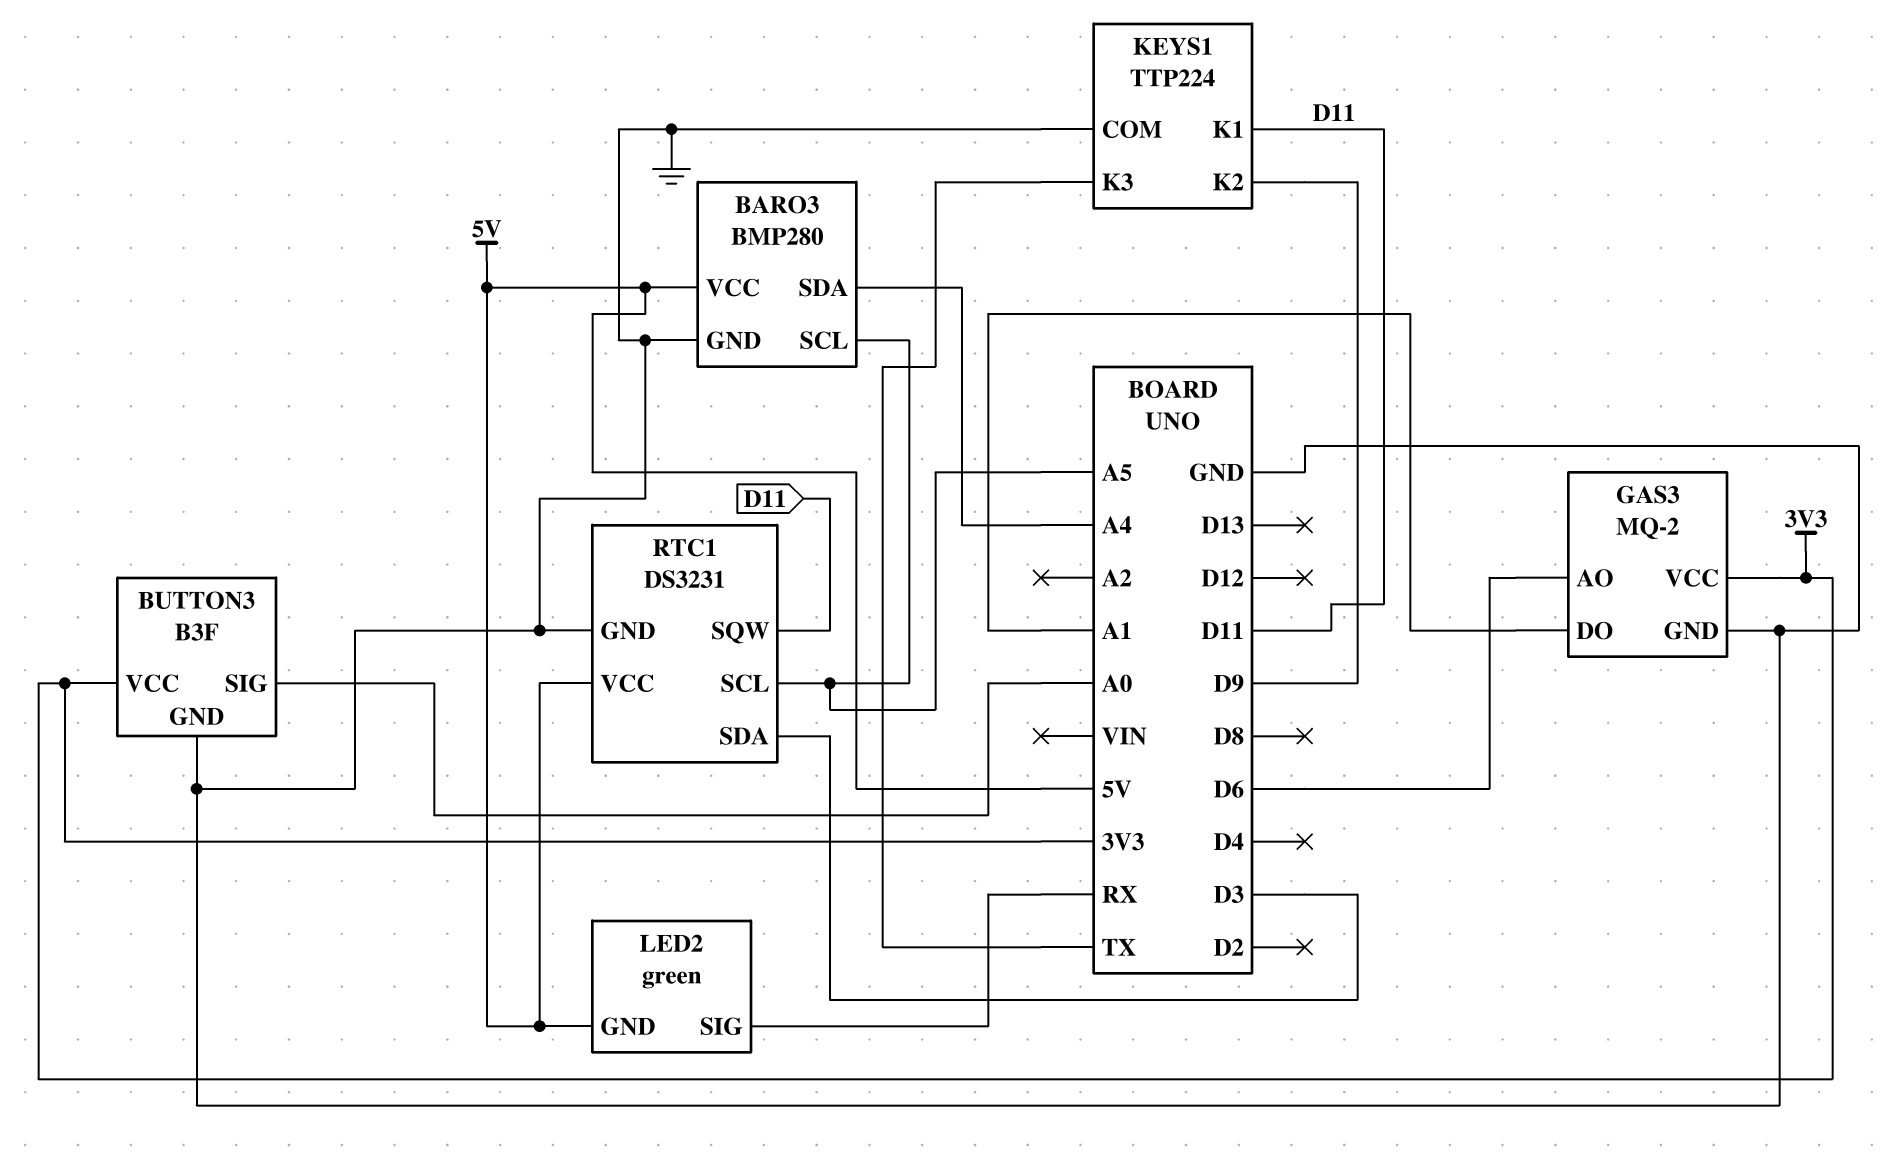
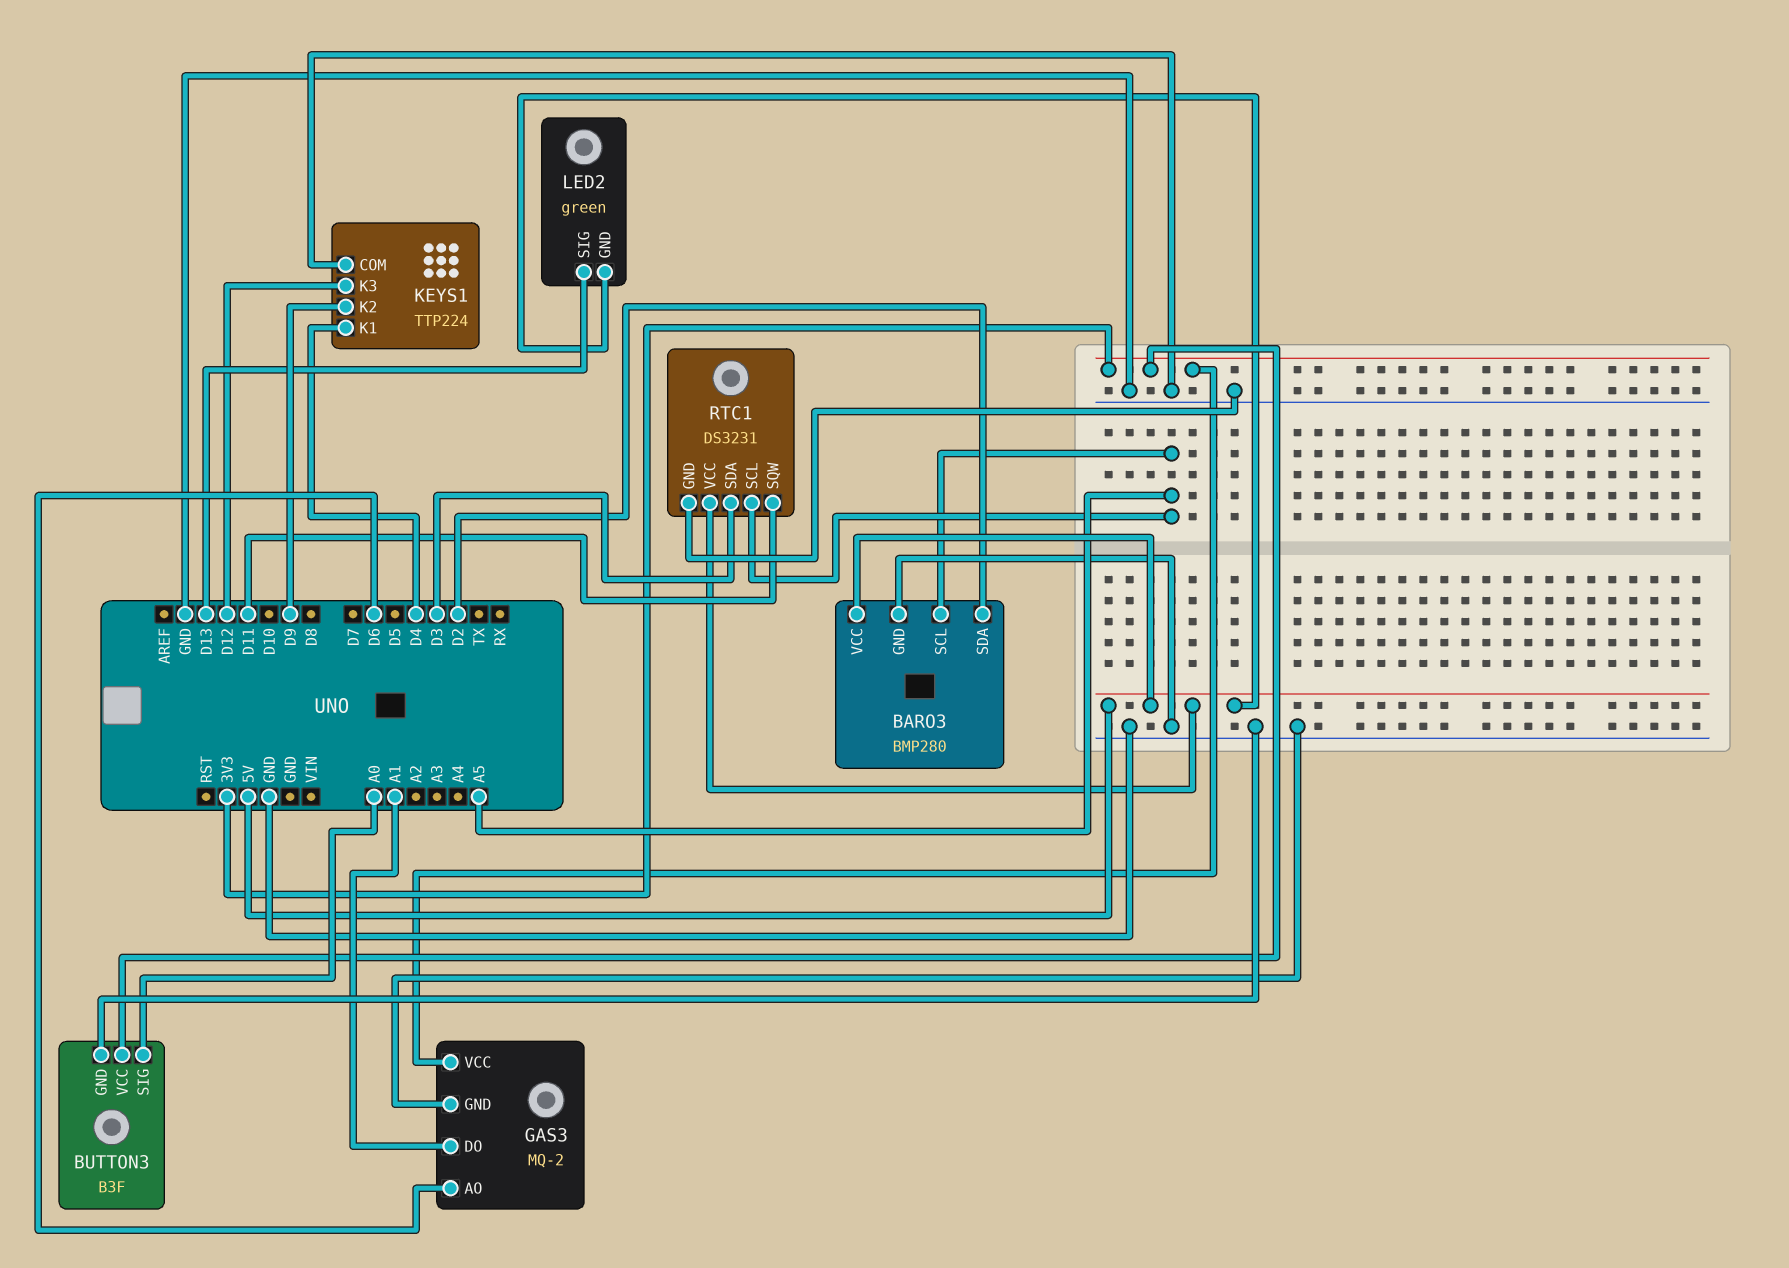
BARO3 pin SDA: A4 -> D2
KEYS1 pin K1: D11 -> D4
KEYS1 pin K3: TX -> D12
LED2 pin SIG: RX -> D13

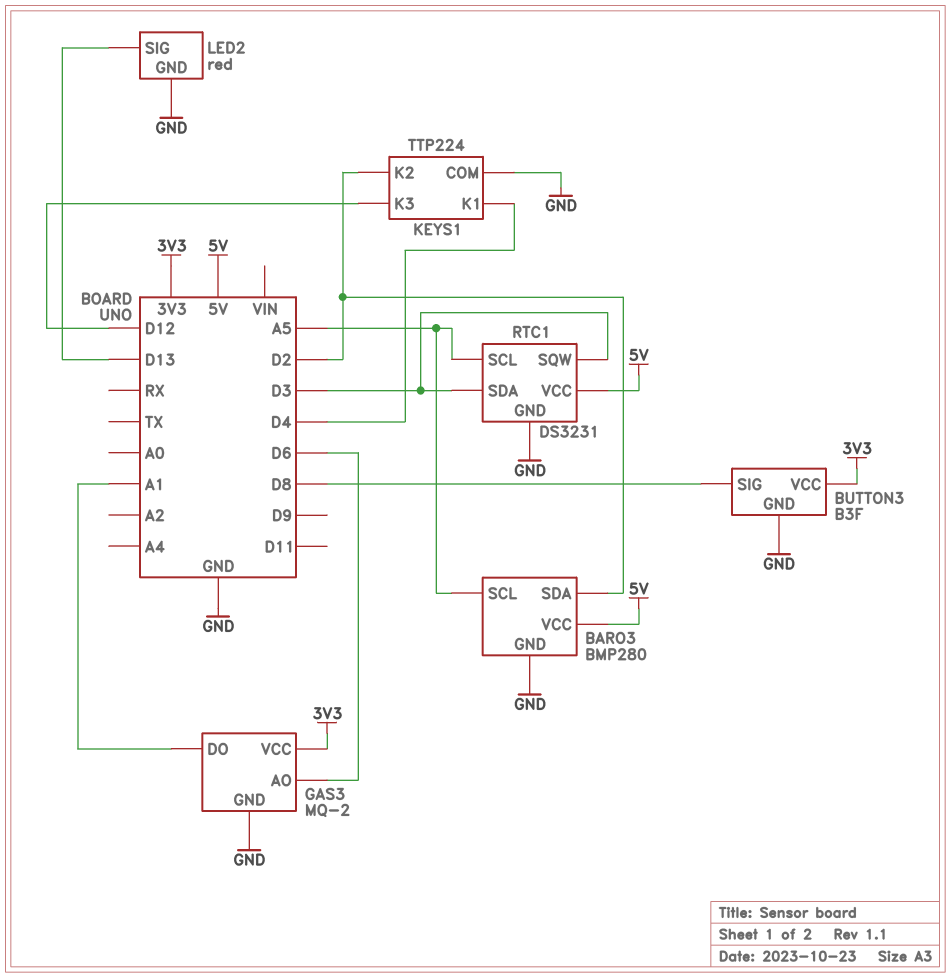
BUTTON3 pin SIG: A0 -> D8
KEYS1 pin K2: D9 -> D2
LED2: green -> red
LED2 pin GND: 5V -> GND
RTC1 pin SQW: D11 -> D3

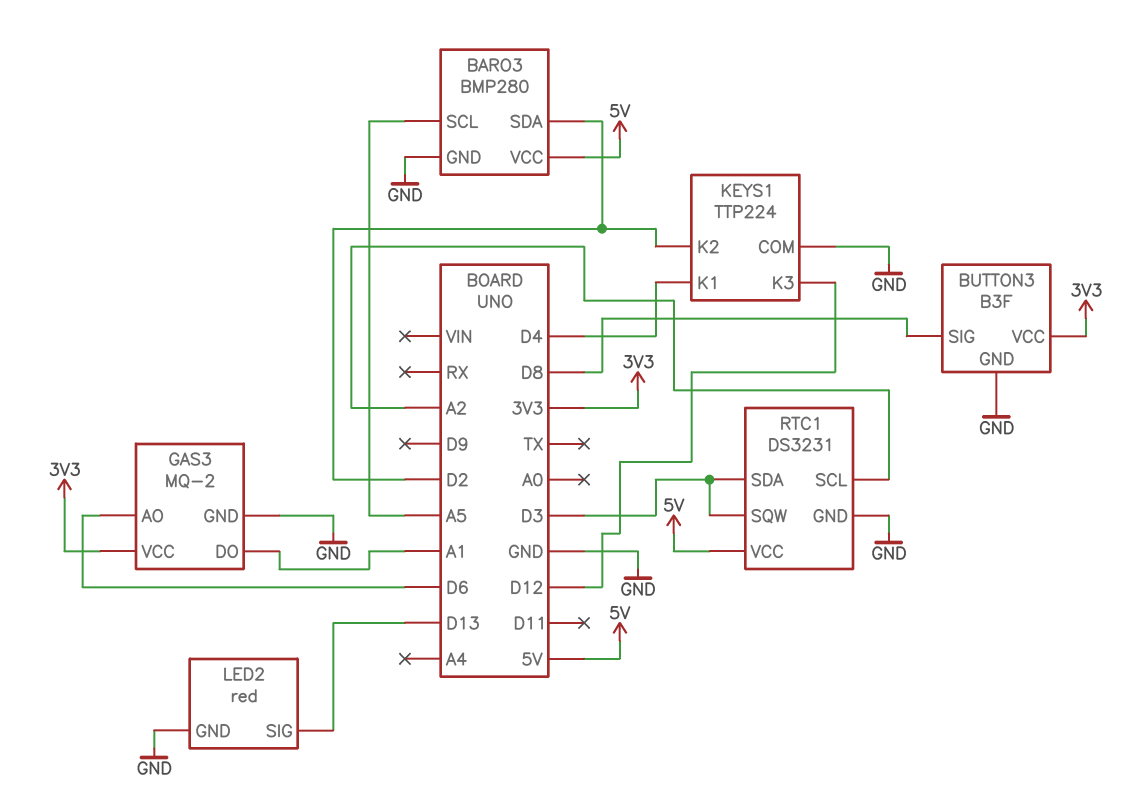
RTC1 pin SCL: A5 -> A2

